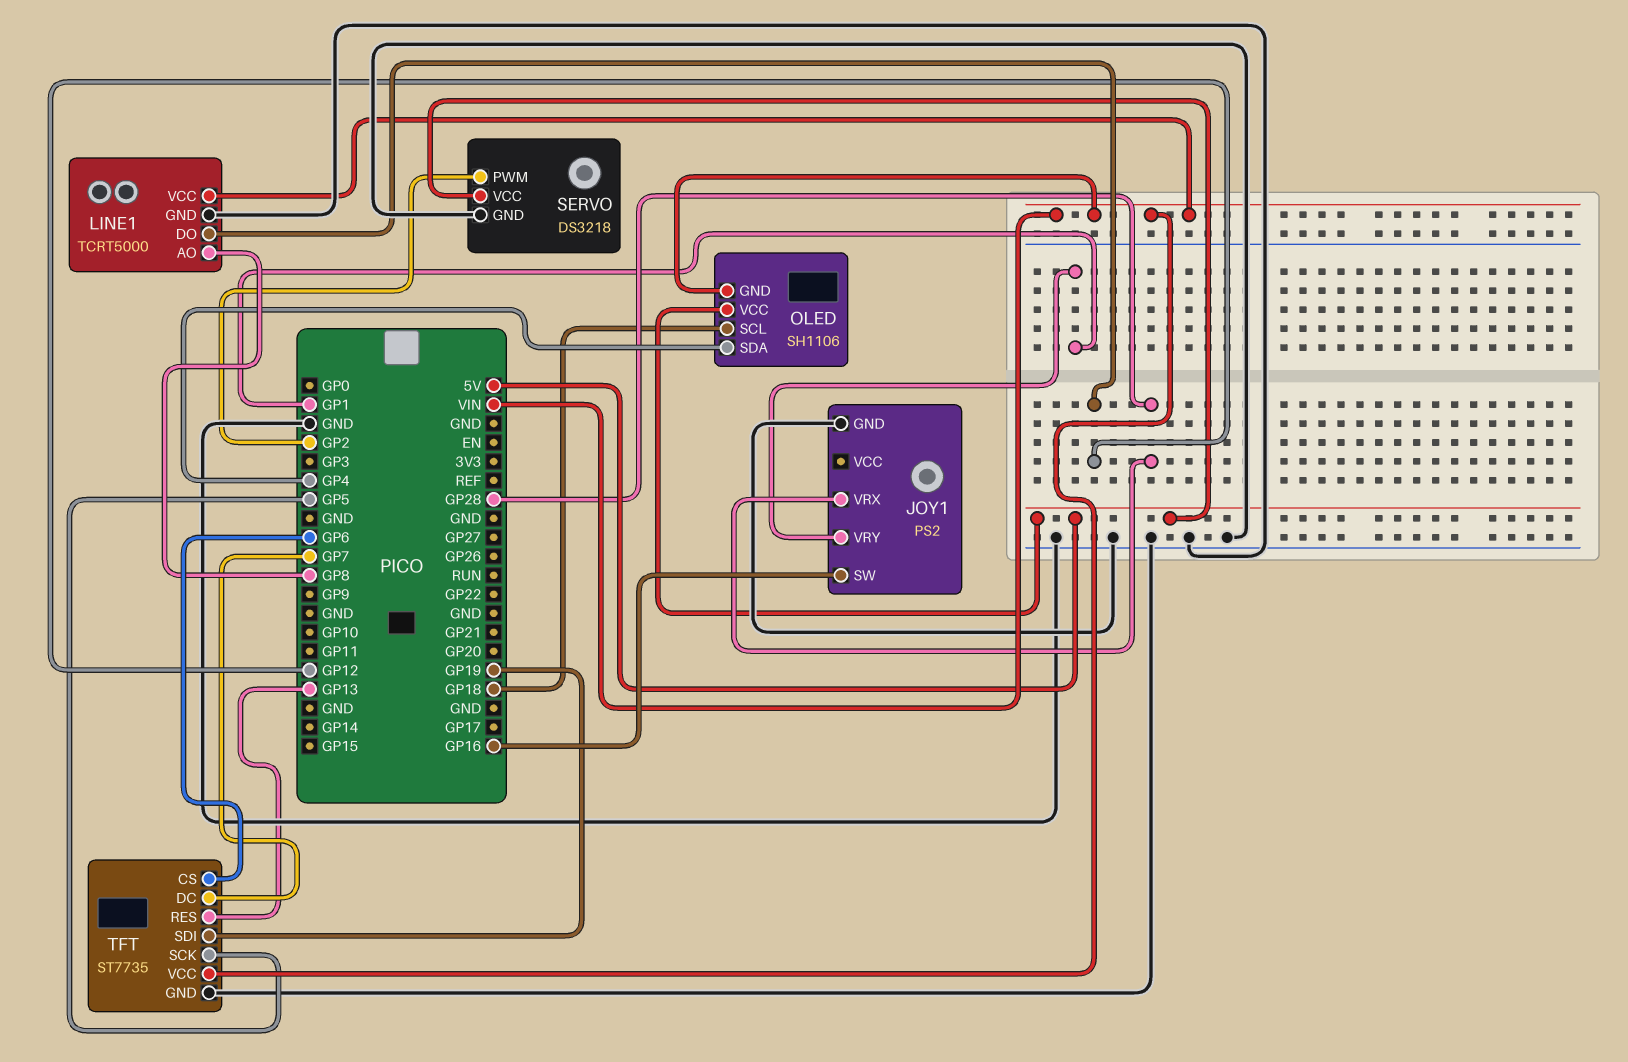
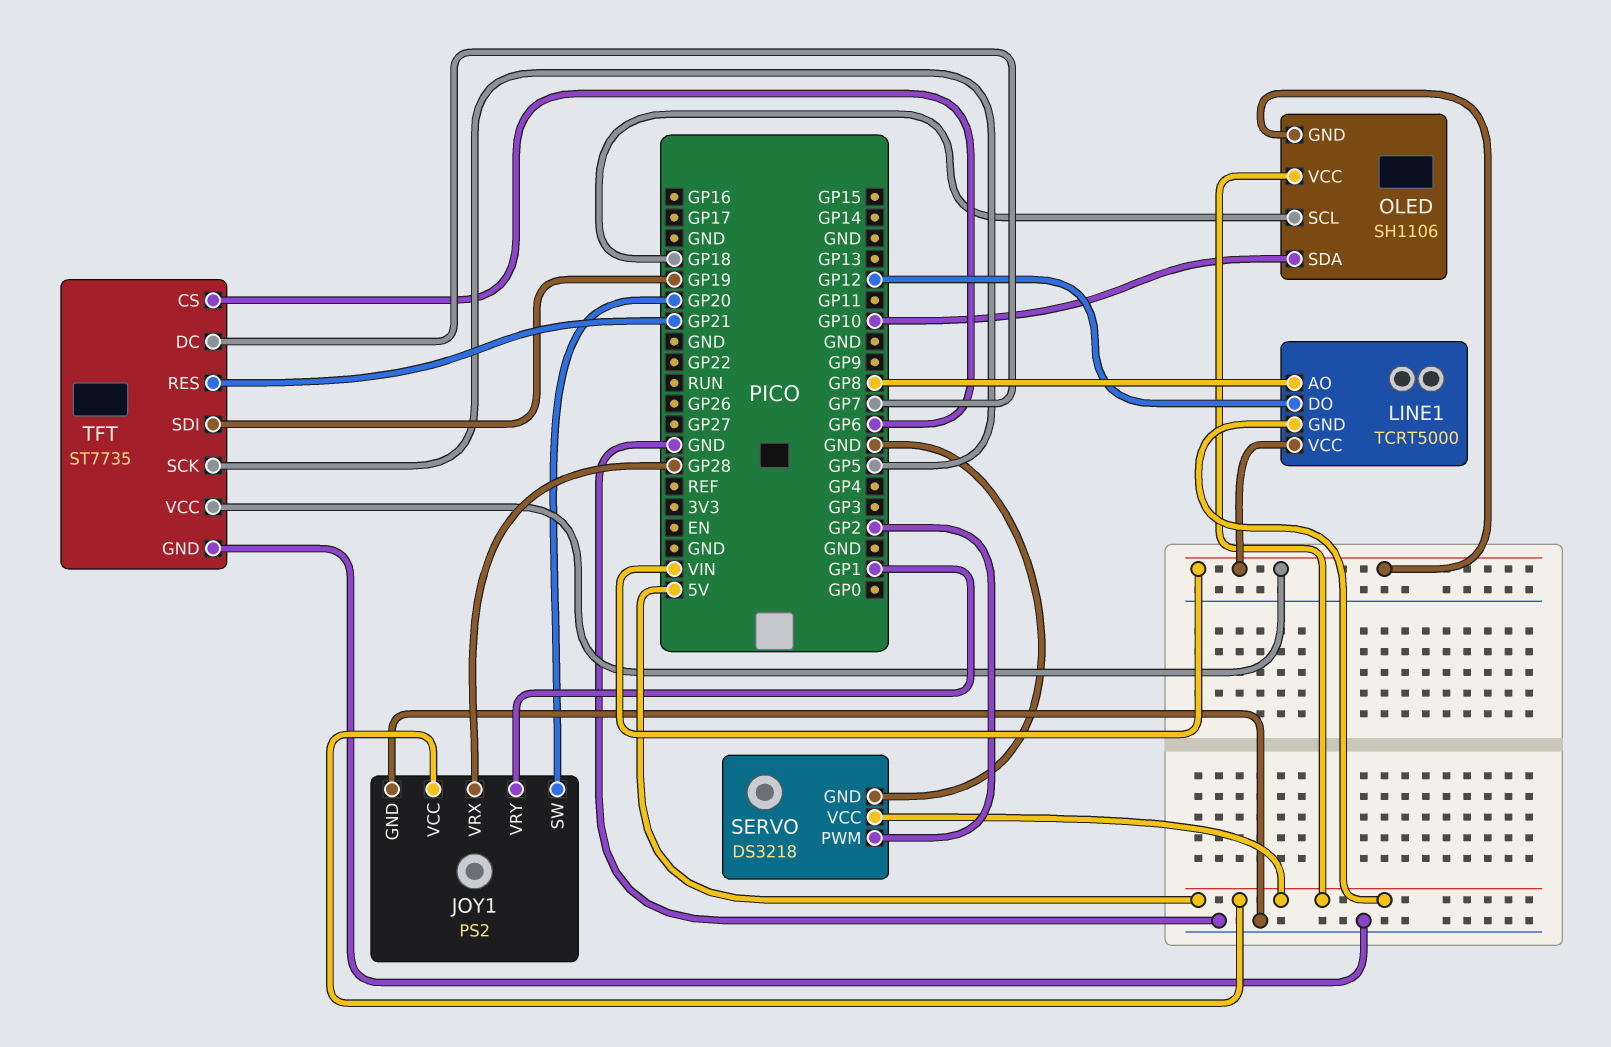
JOY1 pin SW: GP16 -> GP20
JOY1 pin VCC: none -> 5V
LINE1 pin GND: GND -> 5V
OLED pin SDA: GP4 -> GP10
TFT pin RES: GP13 -> GP21

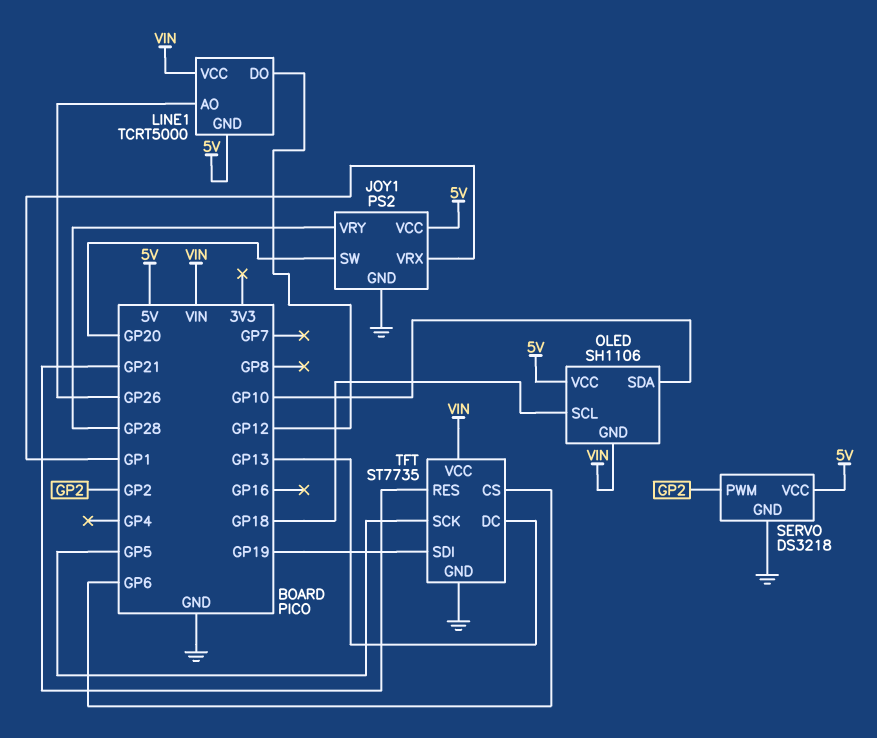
JOY1 pin VRX: GP28 -> GP1
JOY1 pin VRY: GP1 -> GP28
LINE1 pin AO: GP8 -> GP26
TFT pin DC: GP7 -> GP13

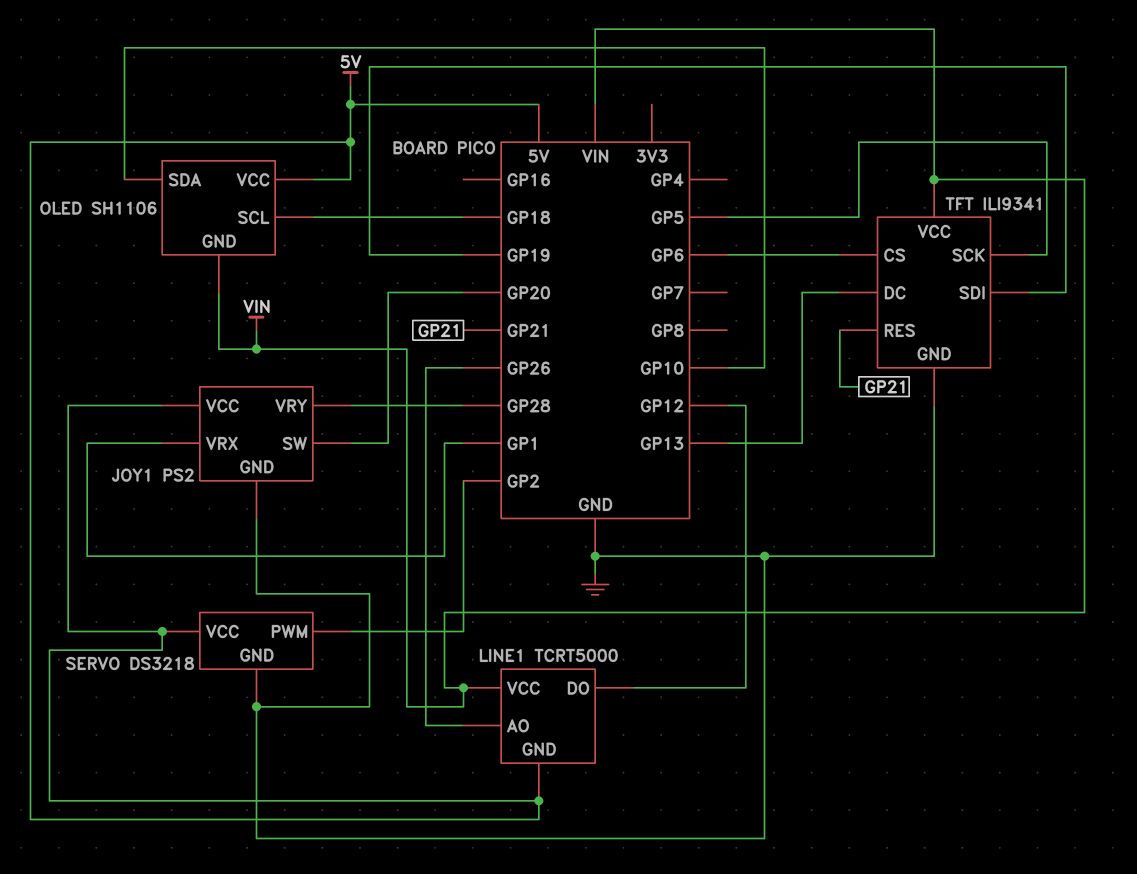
TFT: ST7735 -> ILI9341

